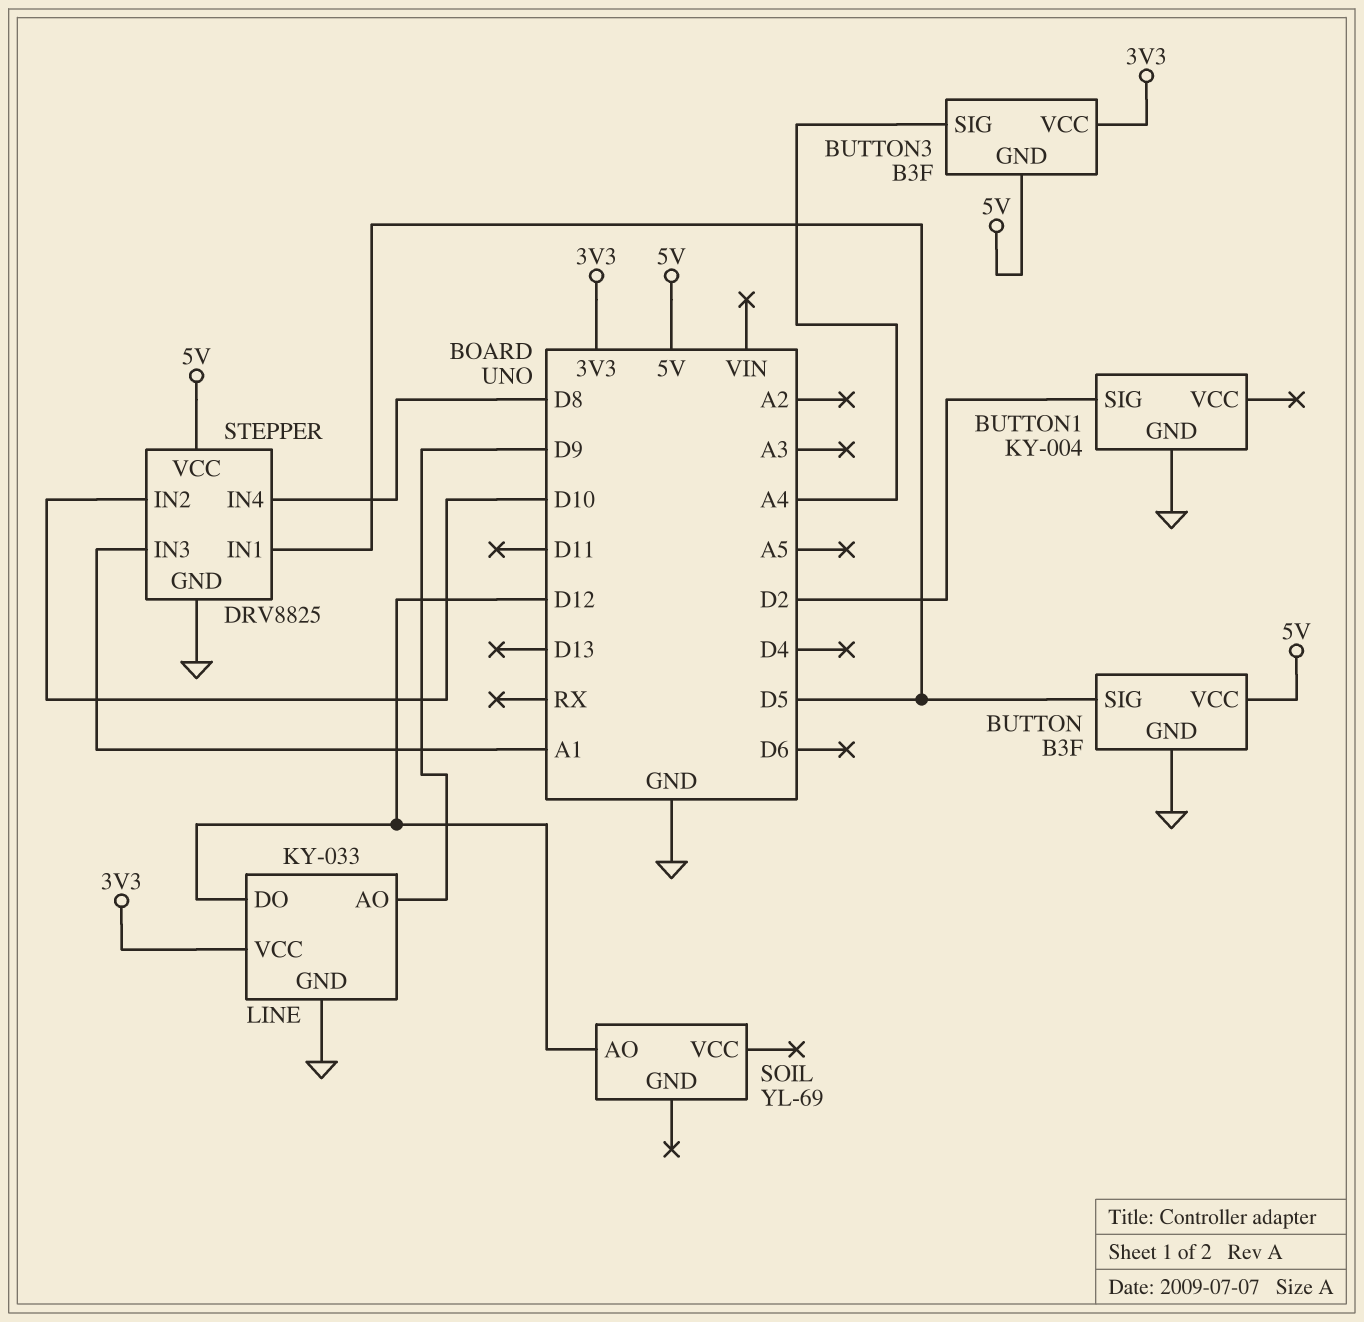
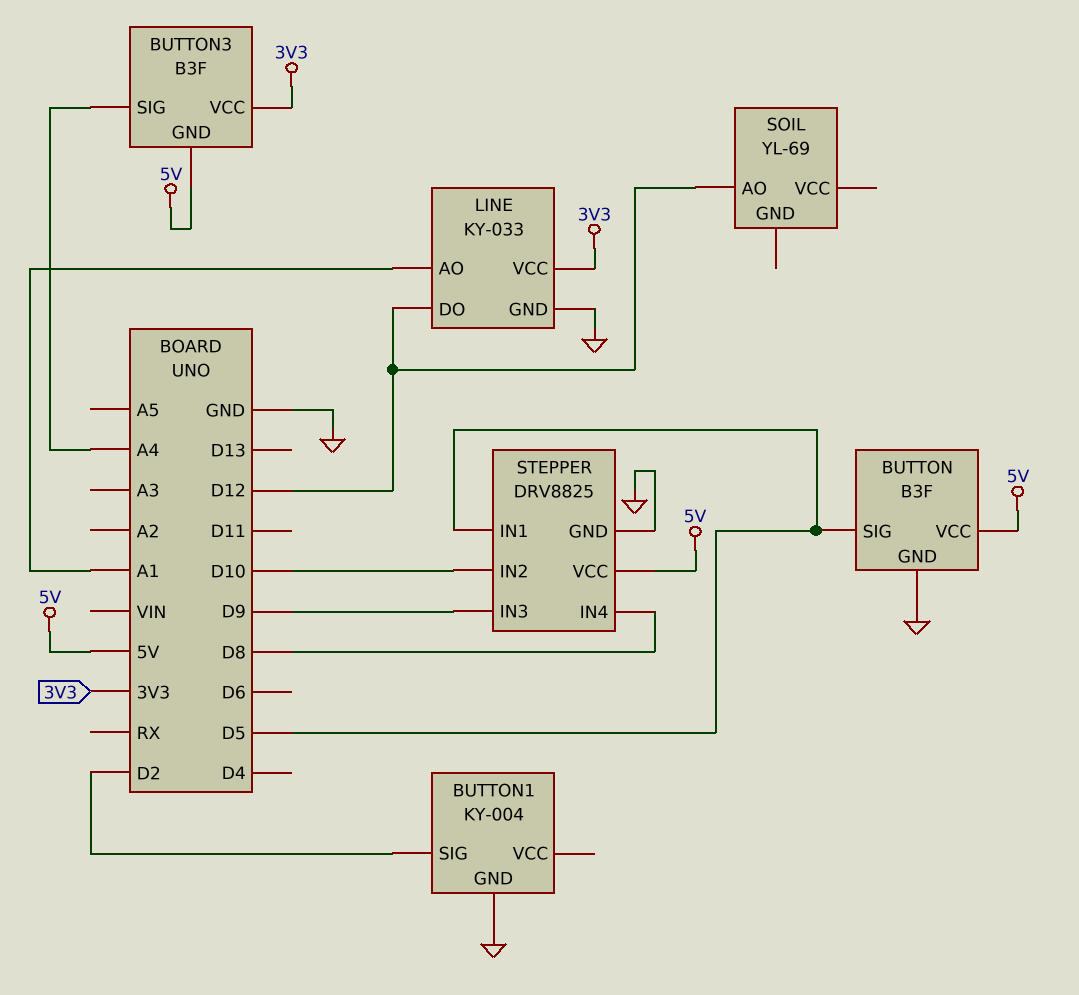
LINE pin AO: D9 -> A1
STEPPER pin IN3: A1 -> D9

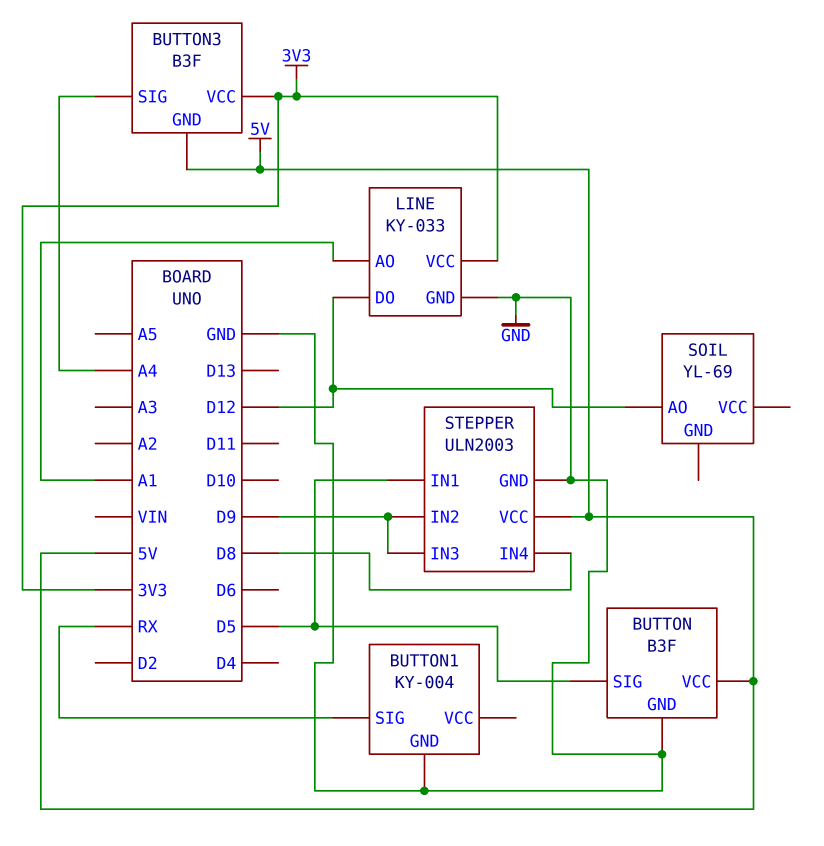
BUTTON1 pin SIG: D2 -> RX
STEPPER: DRV8825 -> ULN2003
STEPPER pin IN2: D10 -> D9

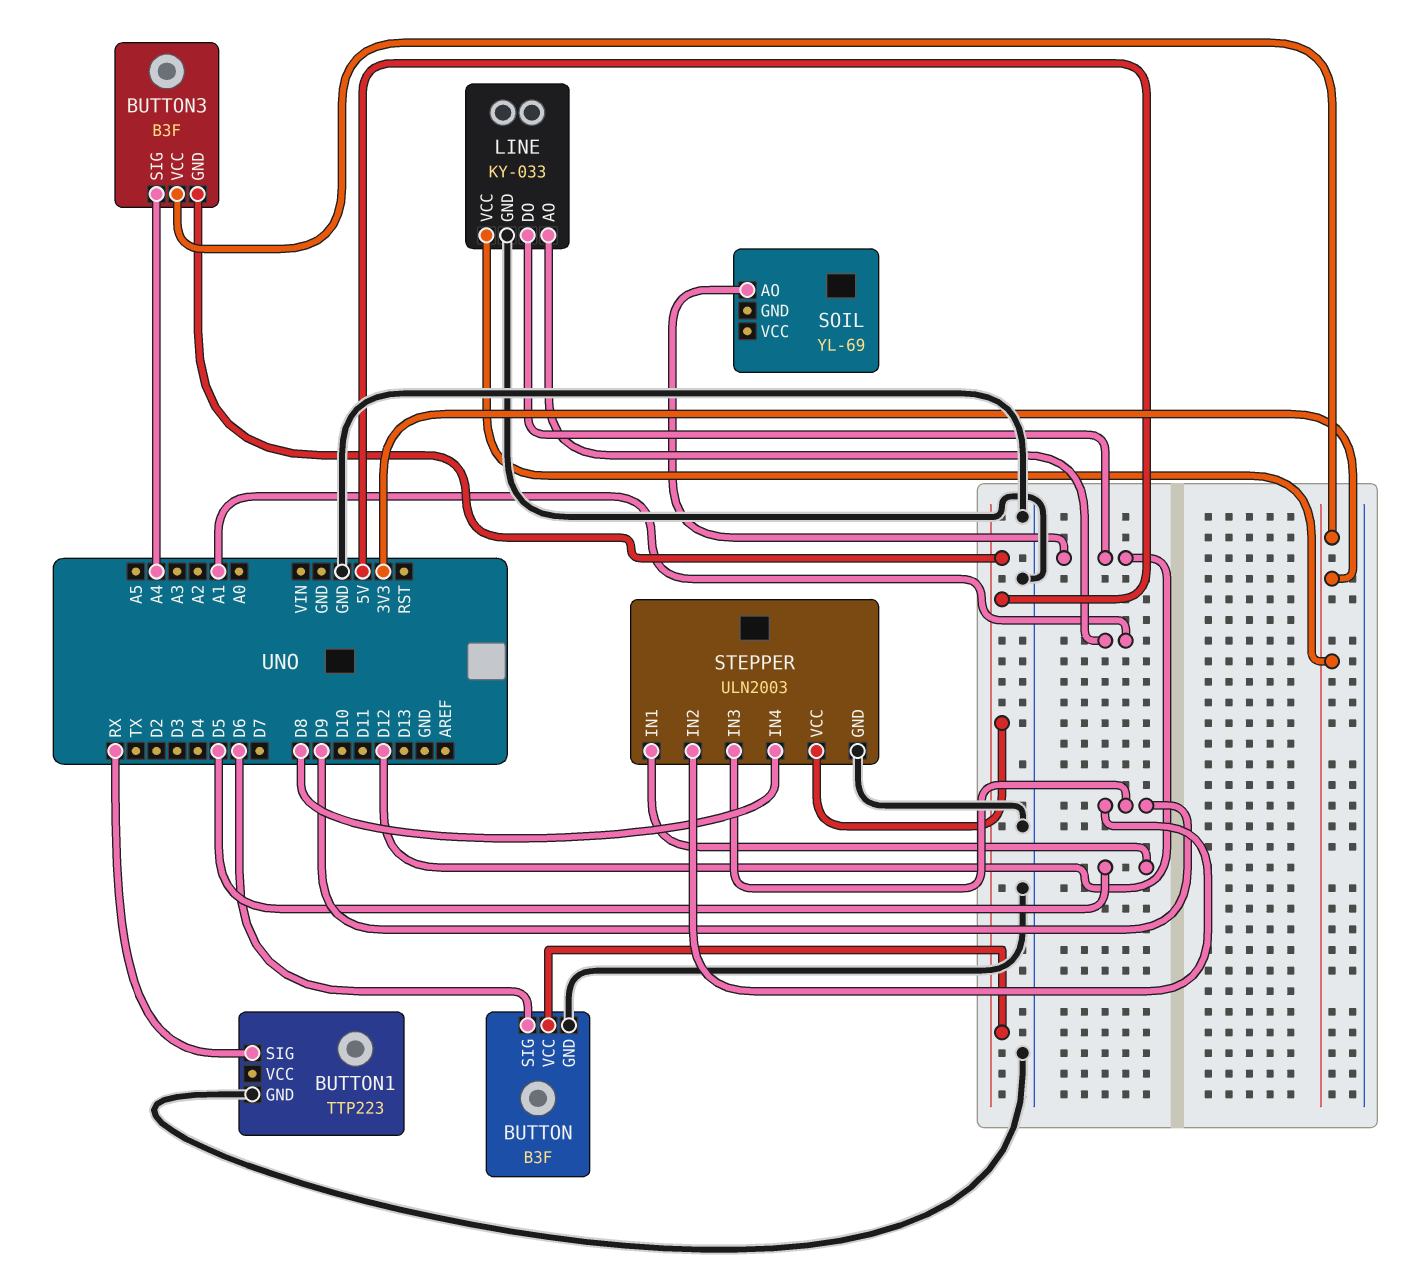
BUTTON pin SIG: D5 -> D6
BUTTON1: KY-004 -> TTP223

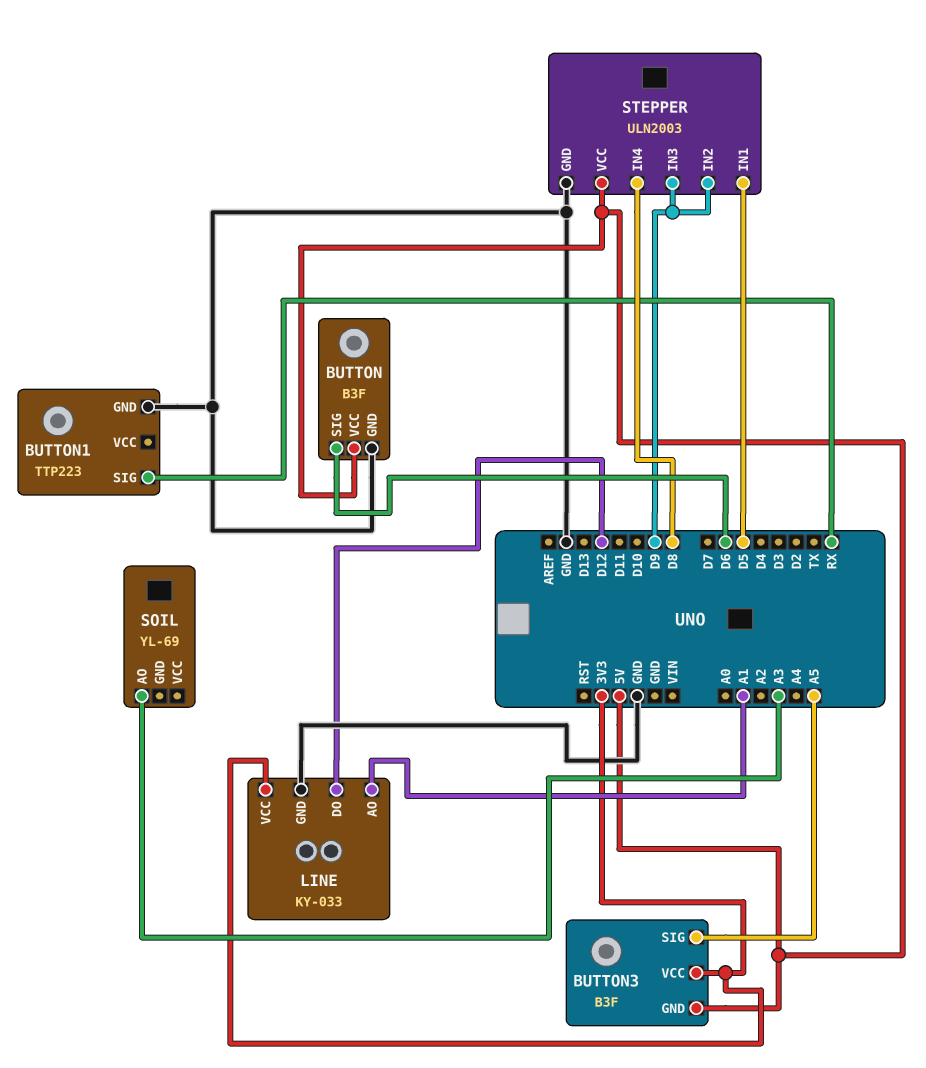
BUTTON3 pin SIG: A4 -> A5
SOIL pin AO: D12 -> A3

